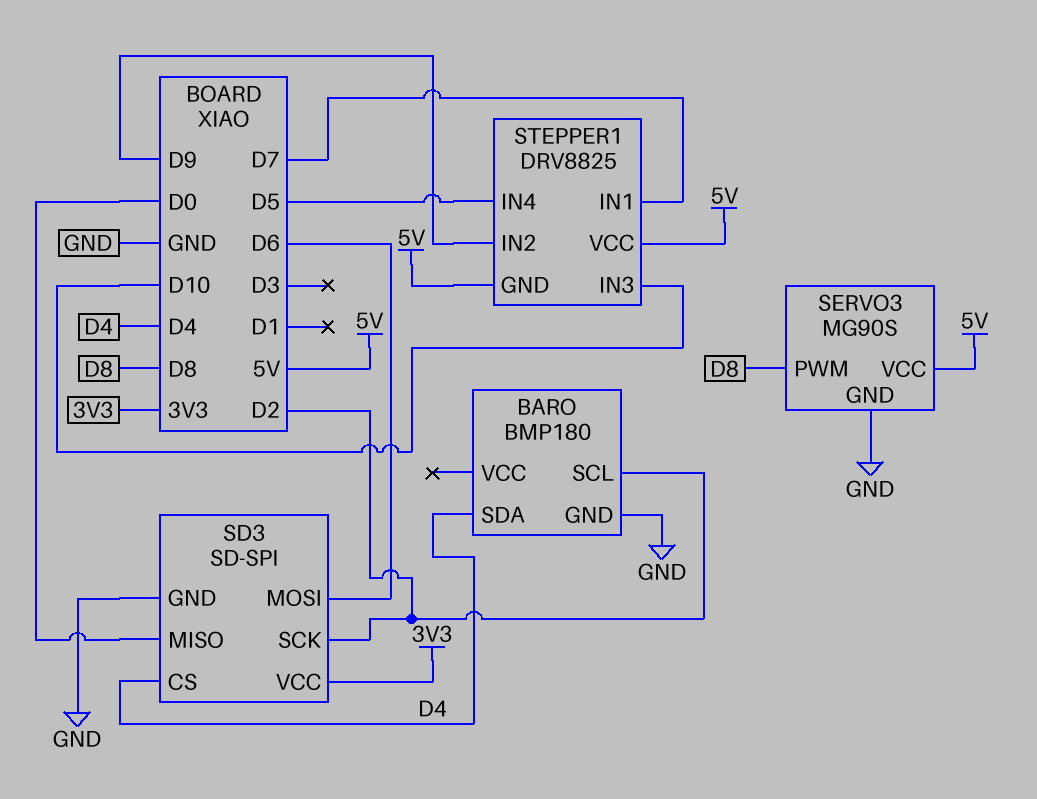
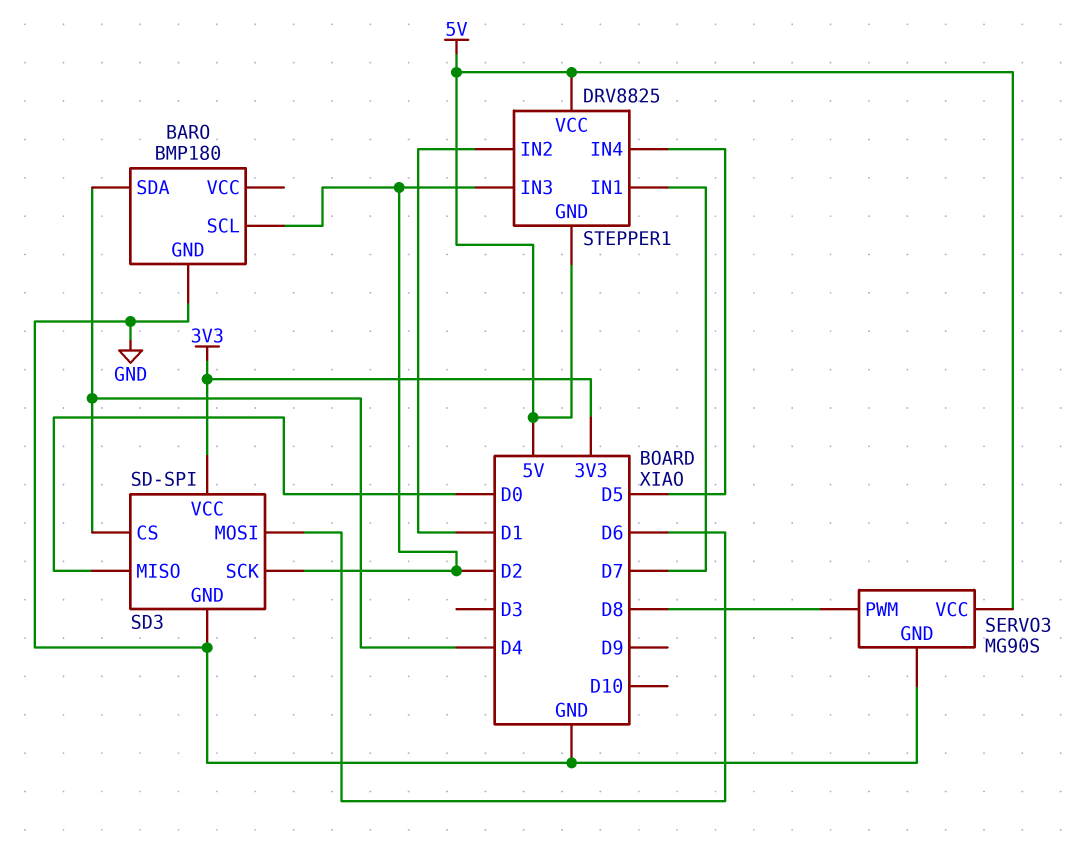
STEPPER1 pin IN2: D9 -> D1
STEPPER1 pin IN3: D10 -> D2

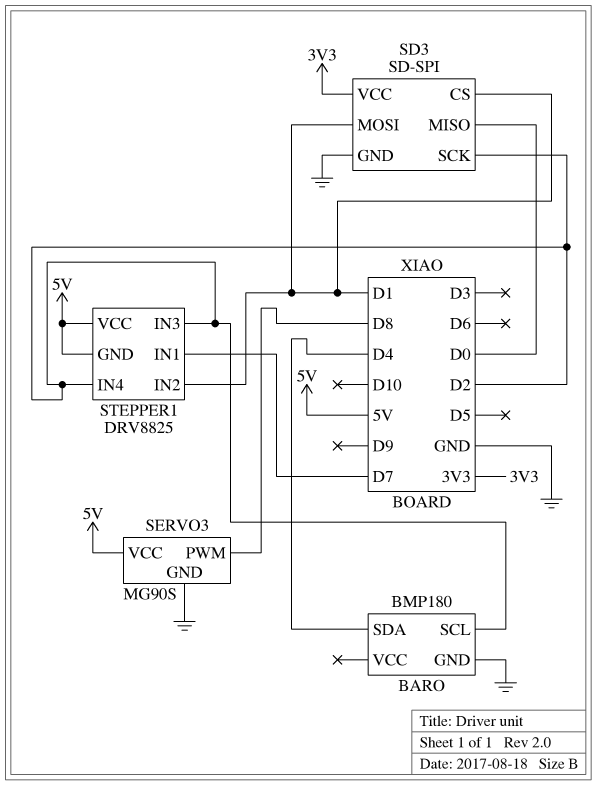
SD3 pin CS: D4 -> D1
SD3 pin MOSI: D6 -> D1
STEPPER1 pin IN4: D5 -> D2

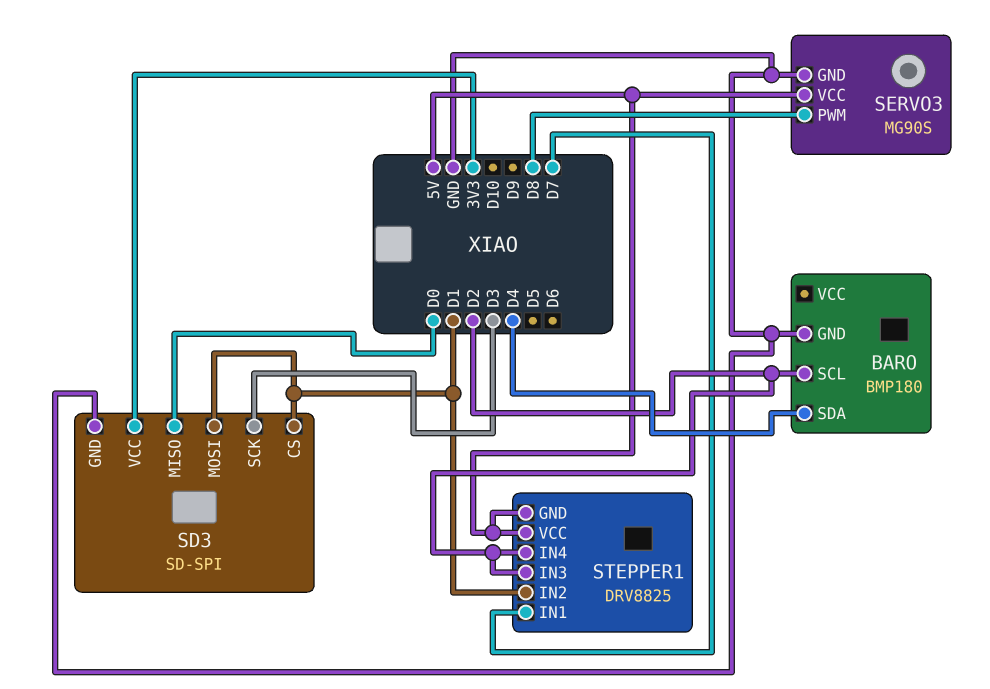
SD3 pin SCK: D2 -> D3

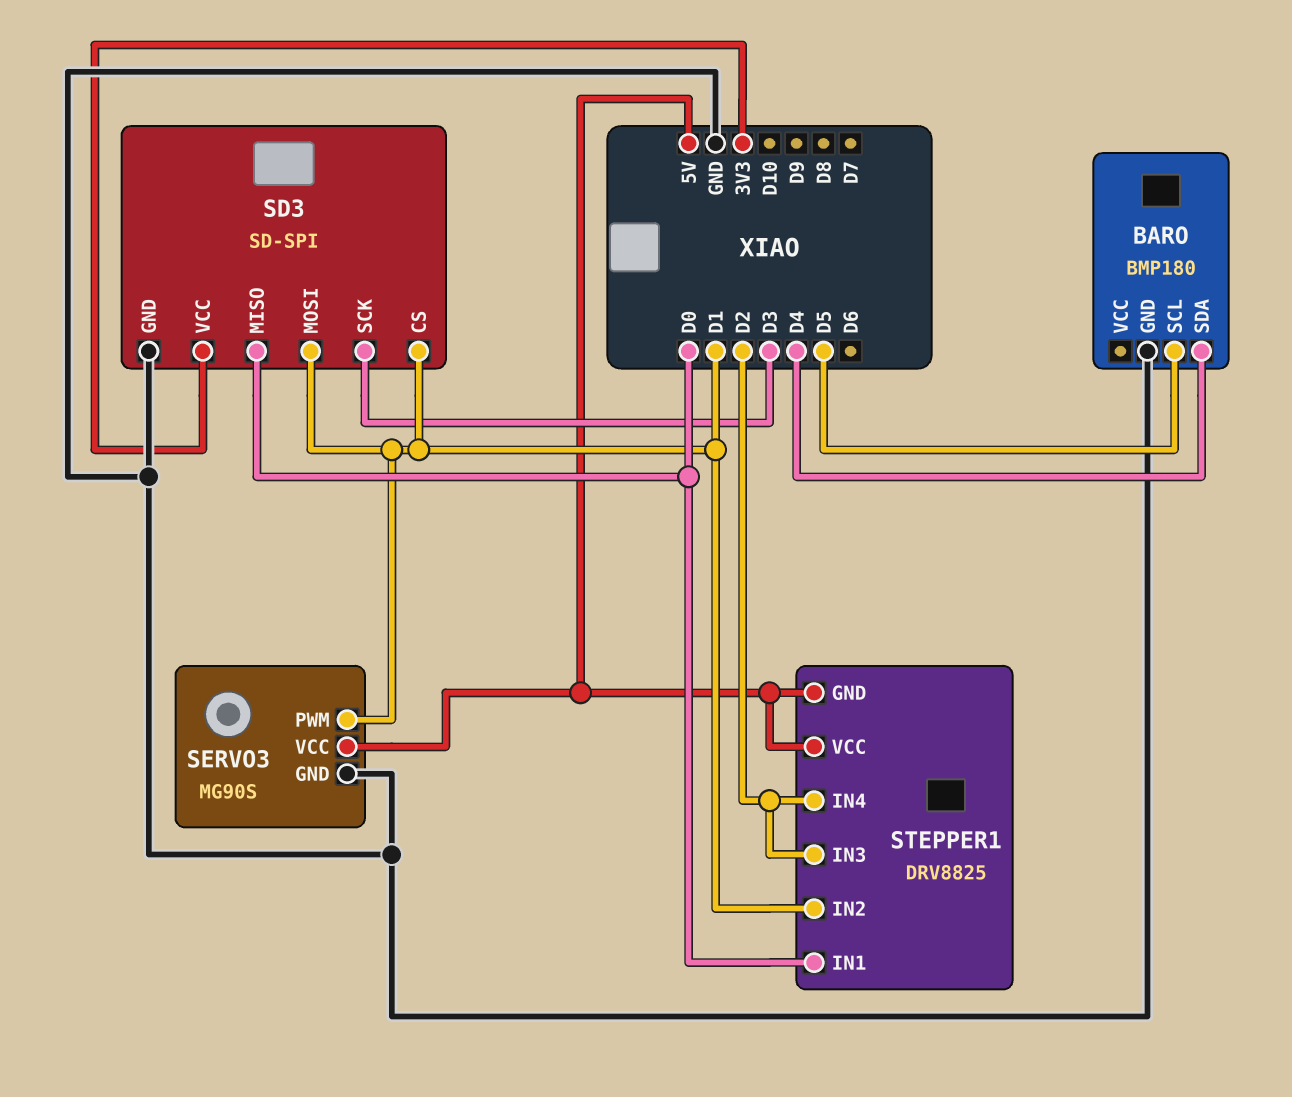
BARO pin SCL: D2 -> D5
SERVO3 pin PWM: D8 -> D1
STEPPER1 pin IN1: D7 -> D0

